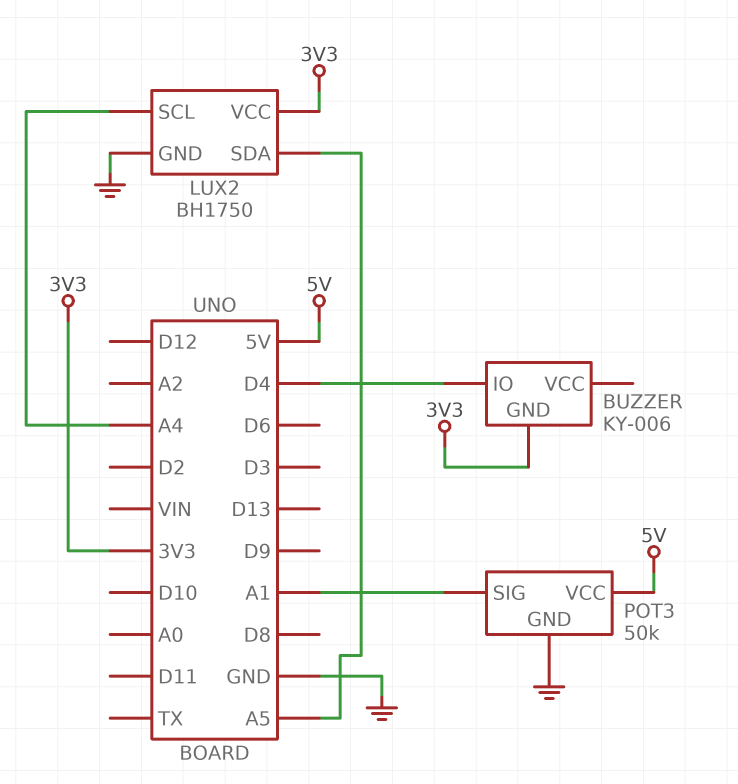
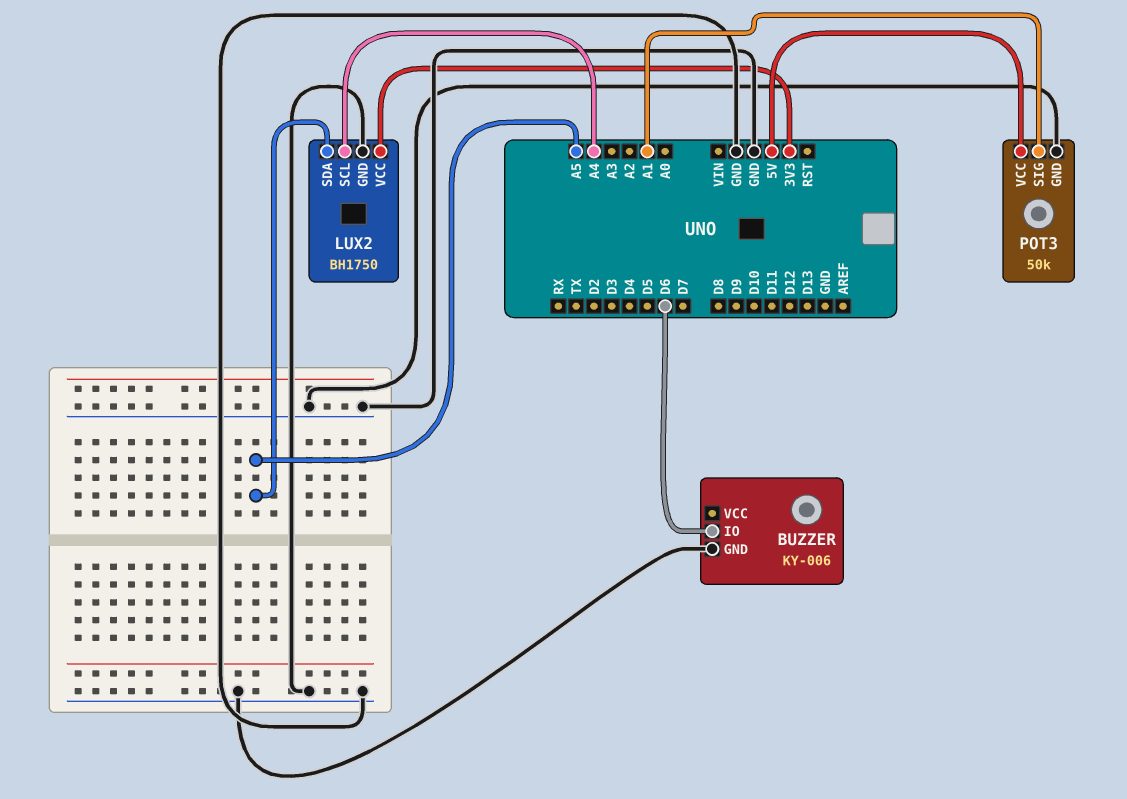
BUZZER pin GND: 3V3 -> GND
BUZZER pin IO: D4 -> D6

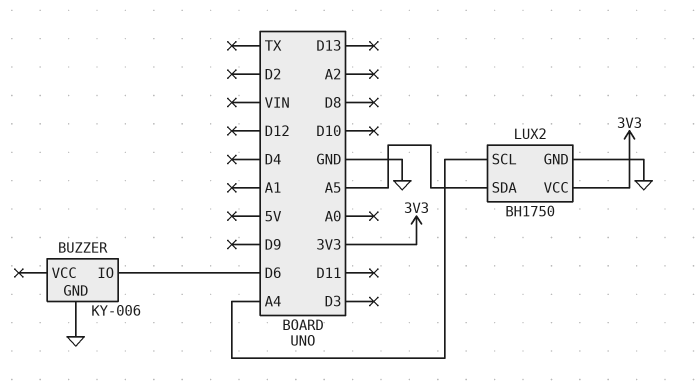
POT3: 50k -> none
POT3 pin GND: GND -> none
POT3 pin SIG: A1 -> none
POT3 pin VCC: 5V -> none

